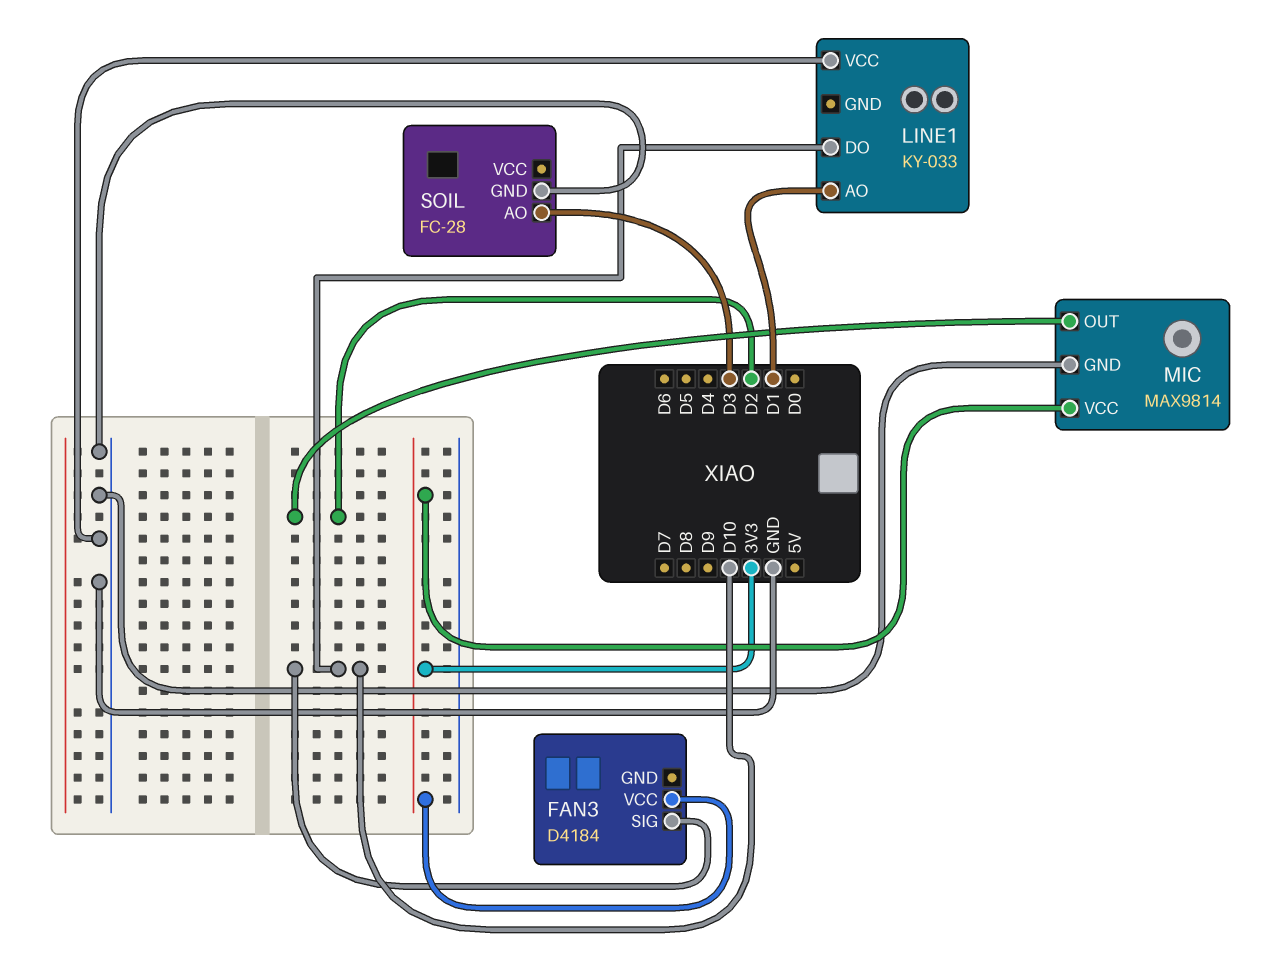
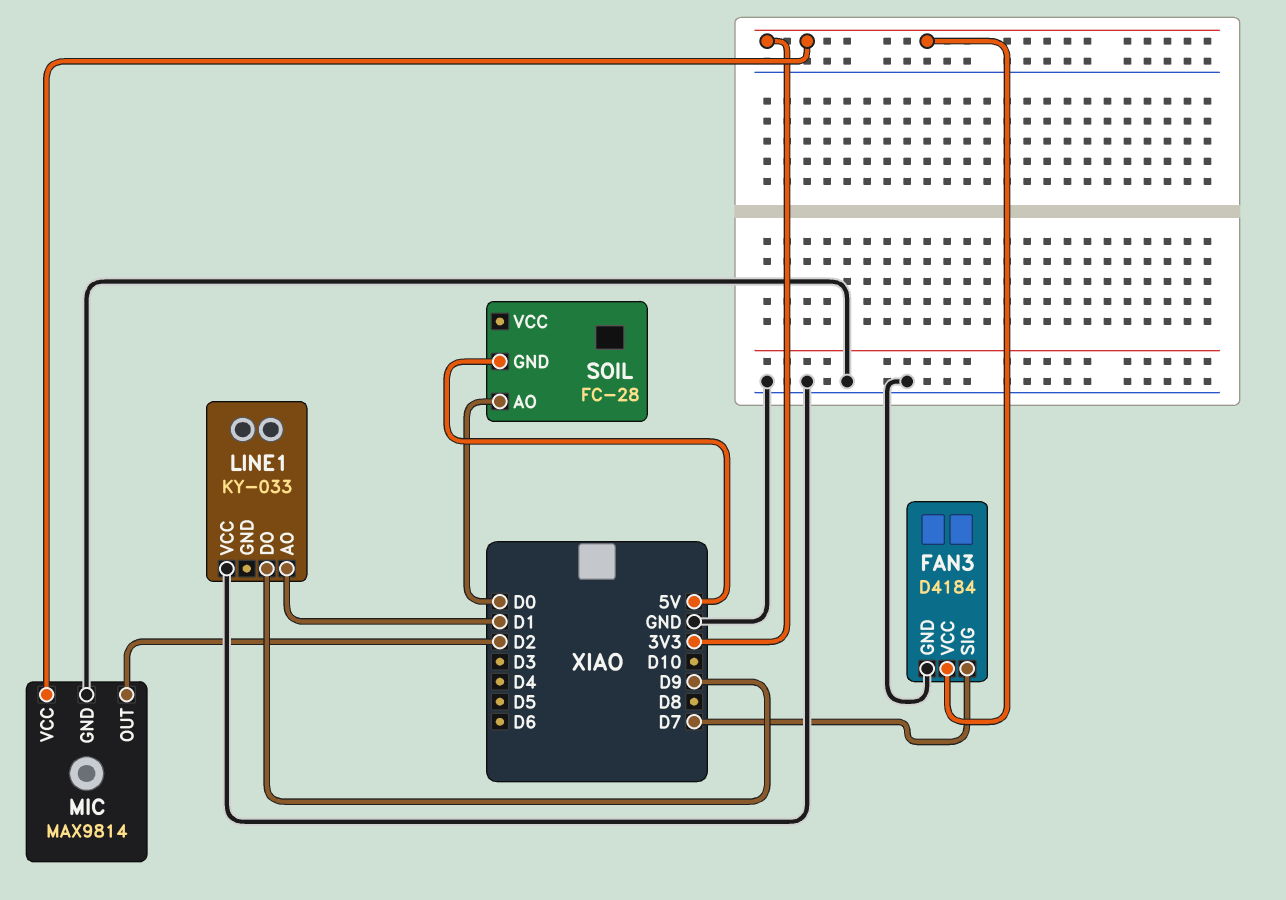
FAN3 pin GND: none -> GND
FAN3 pin SIG: D10 -> D7
LINE1 pin DO: D10 -> D9
SOIL pin AO: D3 -> D0
SOIL pin GND: GND -> 5V

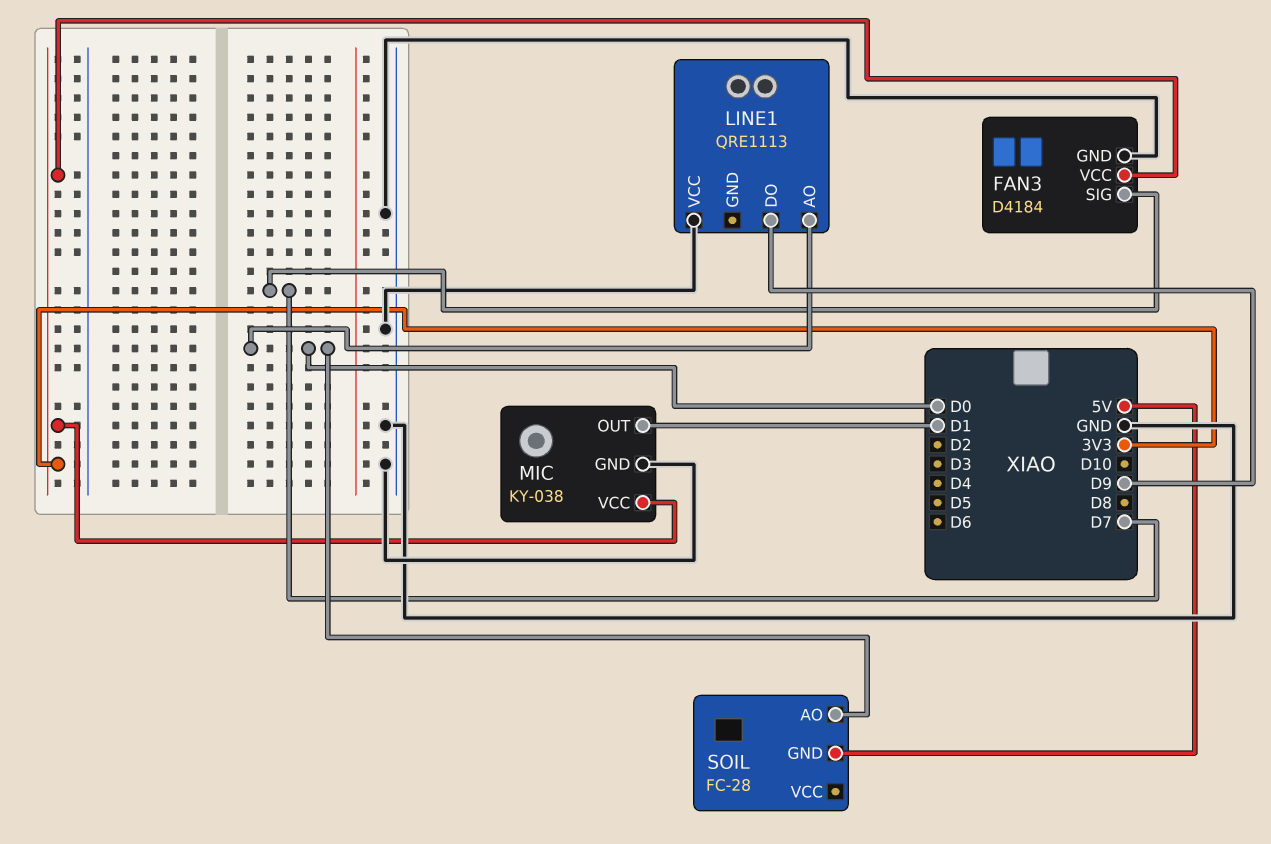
LINE1: KY-033 -> QRE1113
LINE1 pin AO: D1 -> D0
MIC: MAX9814 -> KY-038
MIC pin OUT: D2 -> D1

